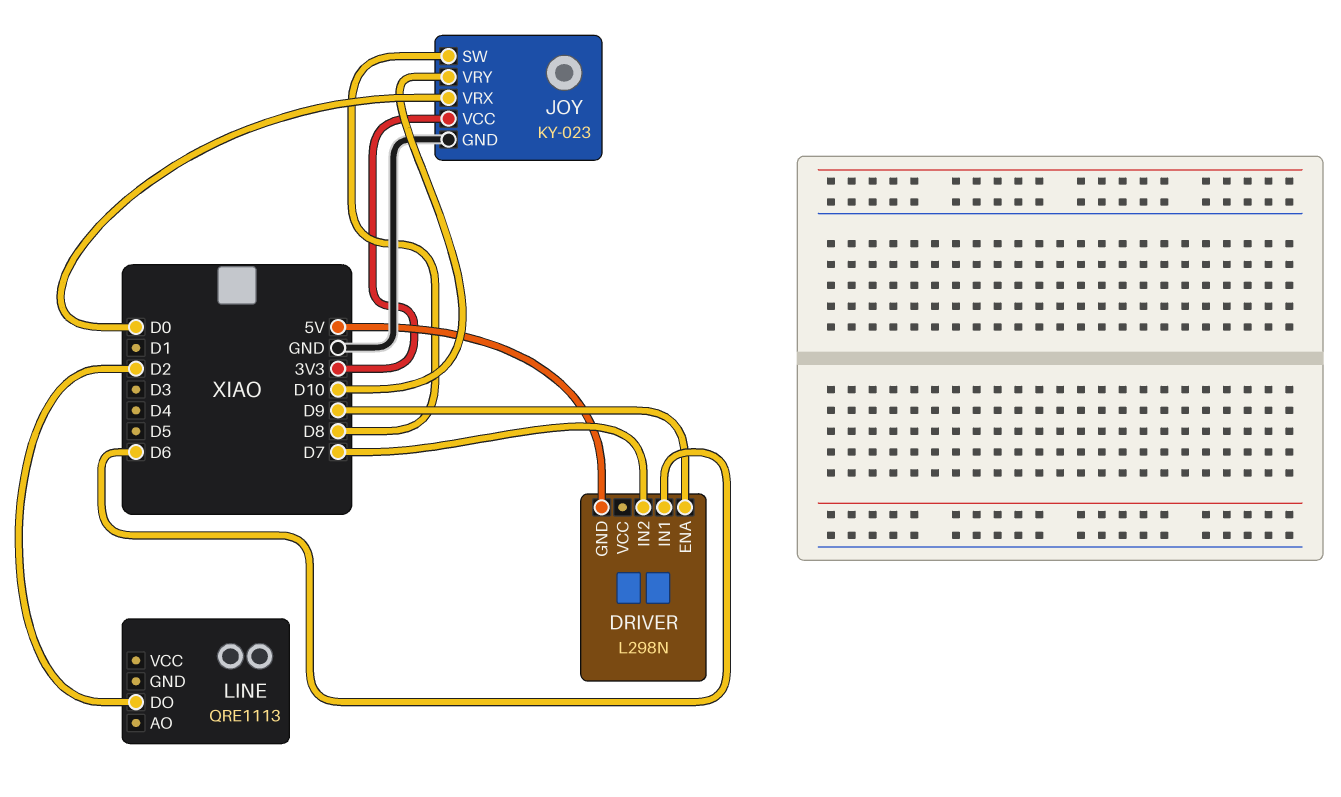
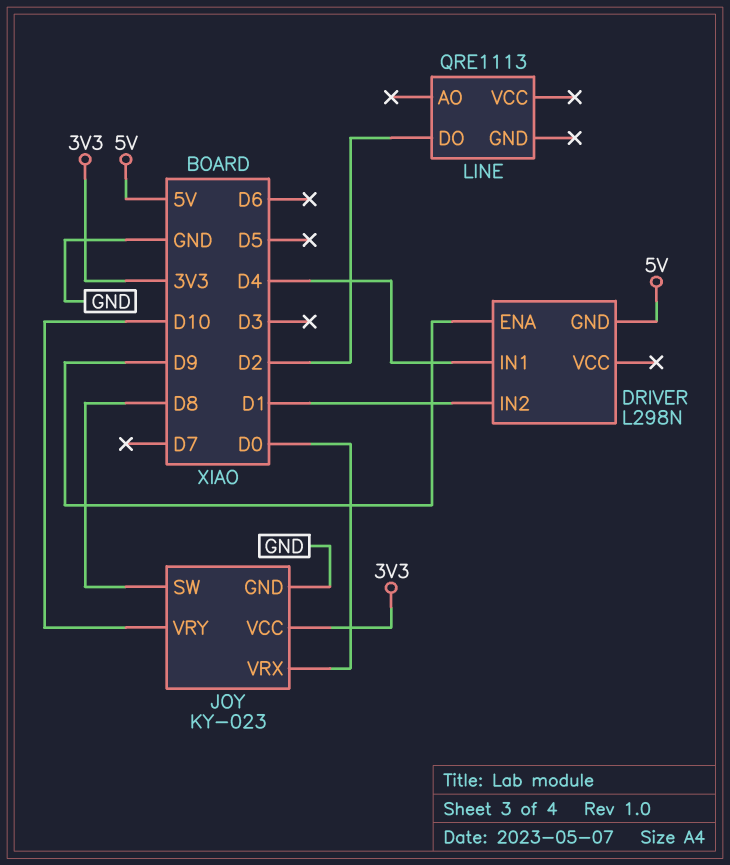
DRIVER pin IN1: D6 -> D4
DRIVER pin IN2: D7 -> D1

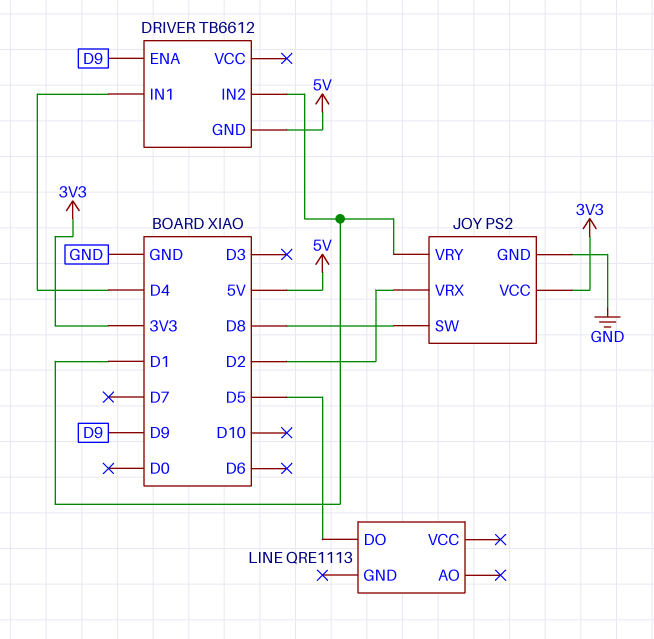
DRIVER: L298N -> TB6612
JOY: KY-023 -> PS2
JOY pin VRX: D0 -> D2
JOY pin VRY: D10 -> D1
LINE pin DO: D2 -> D5

